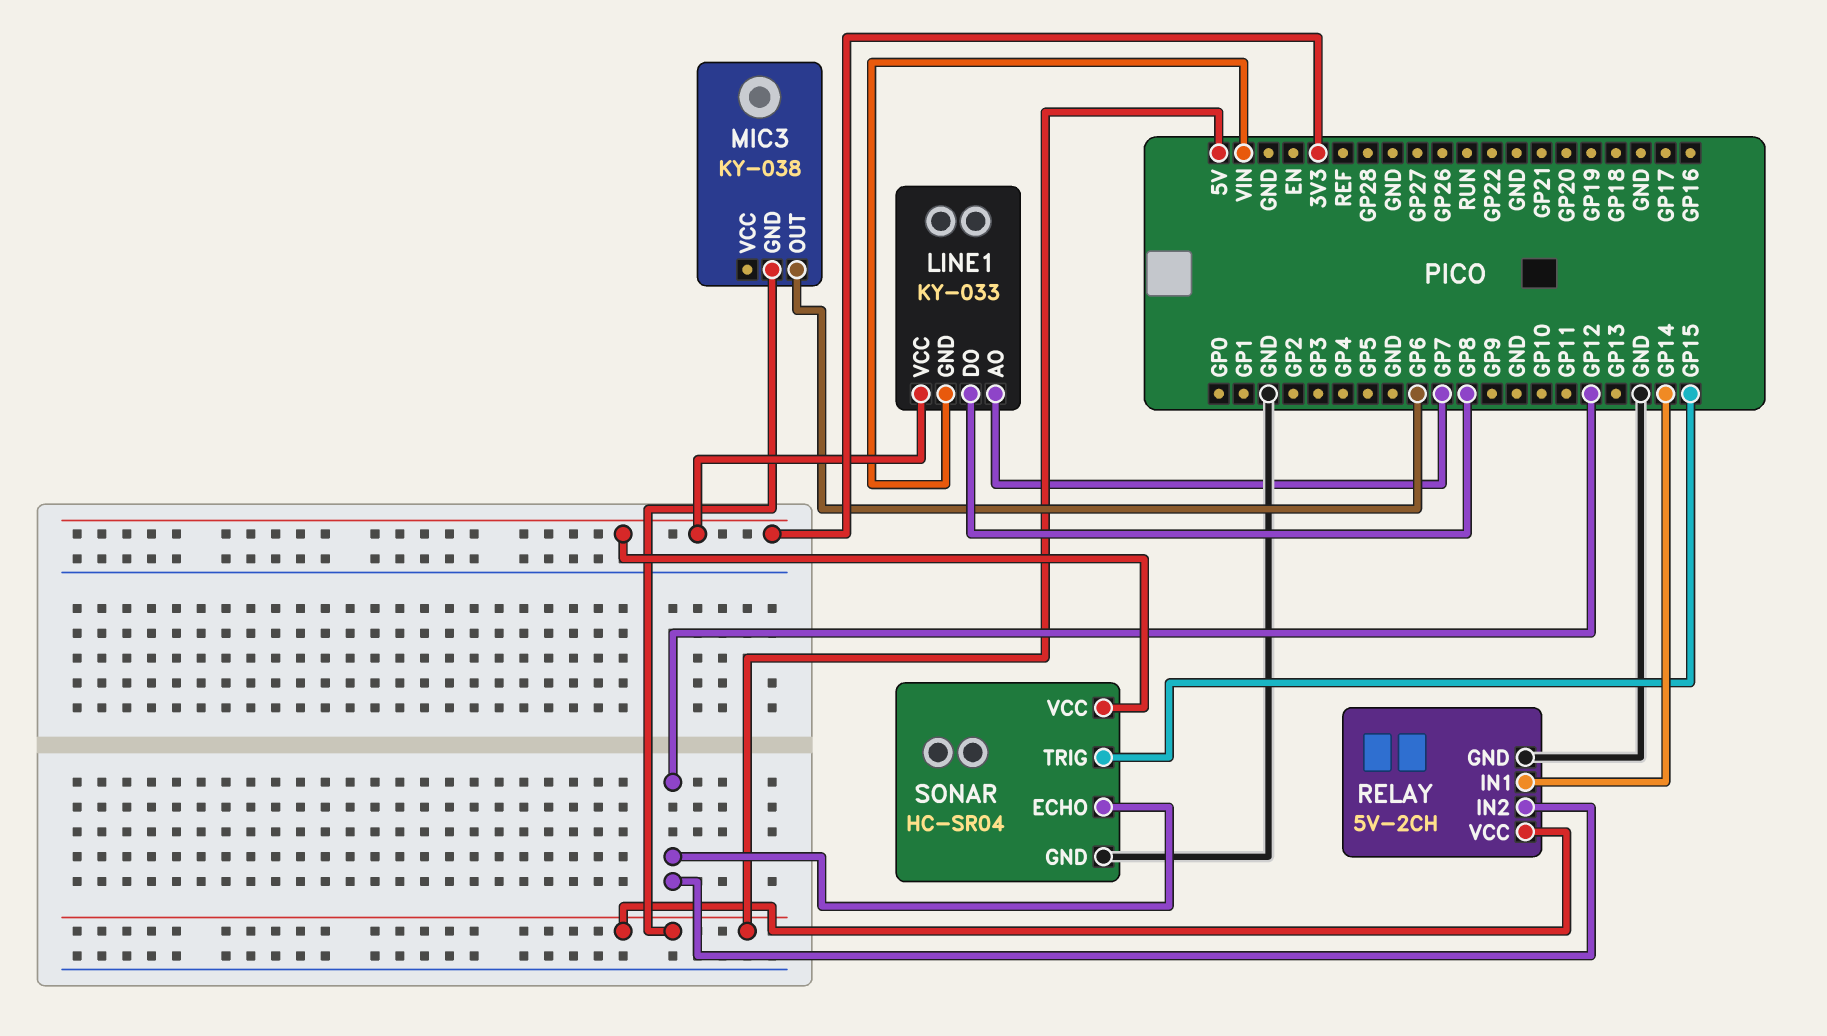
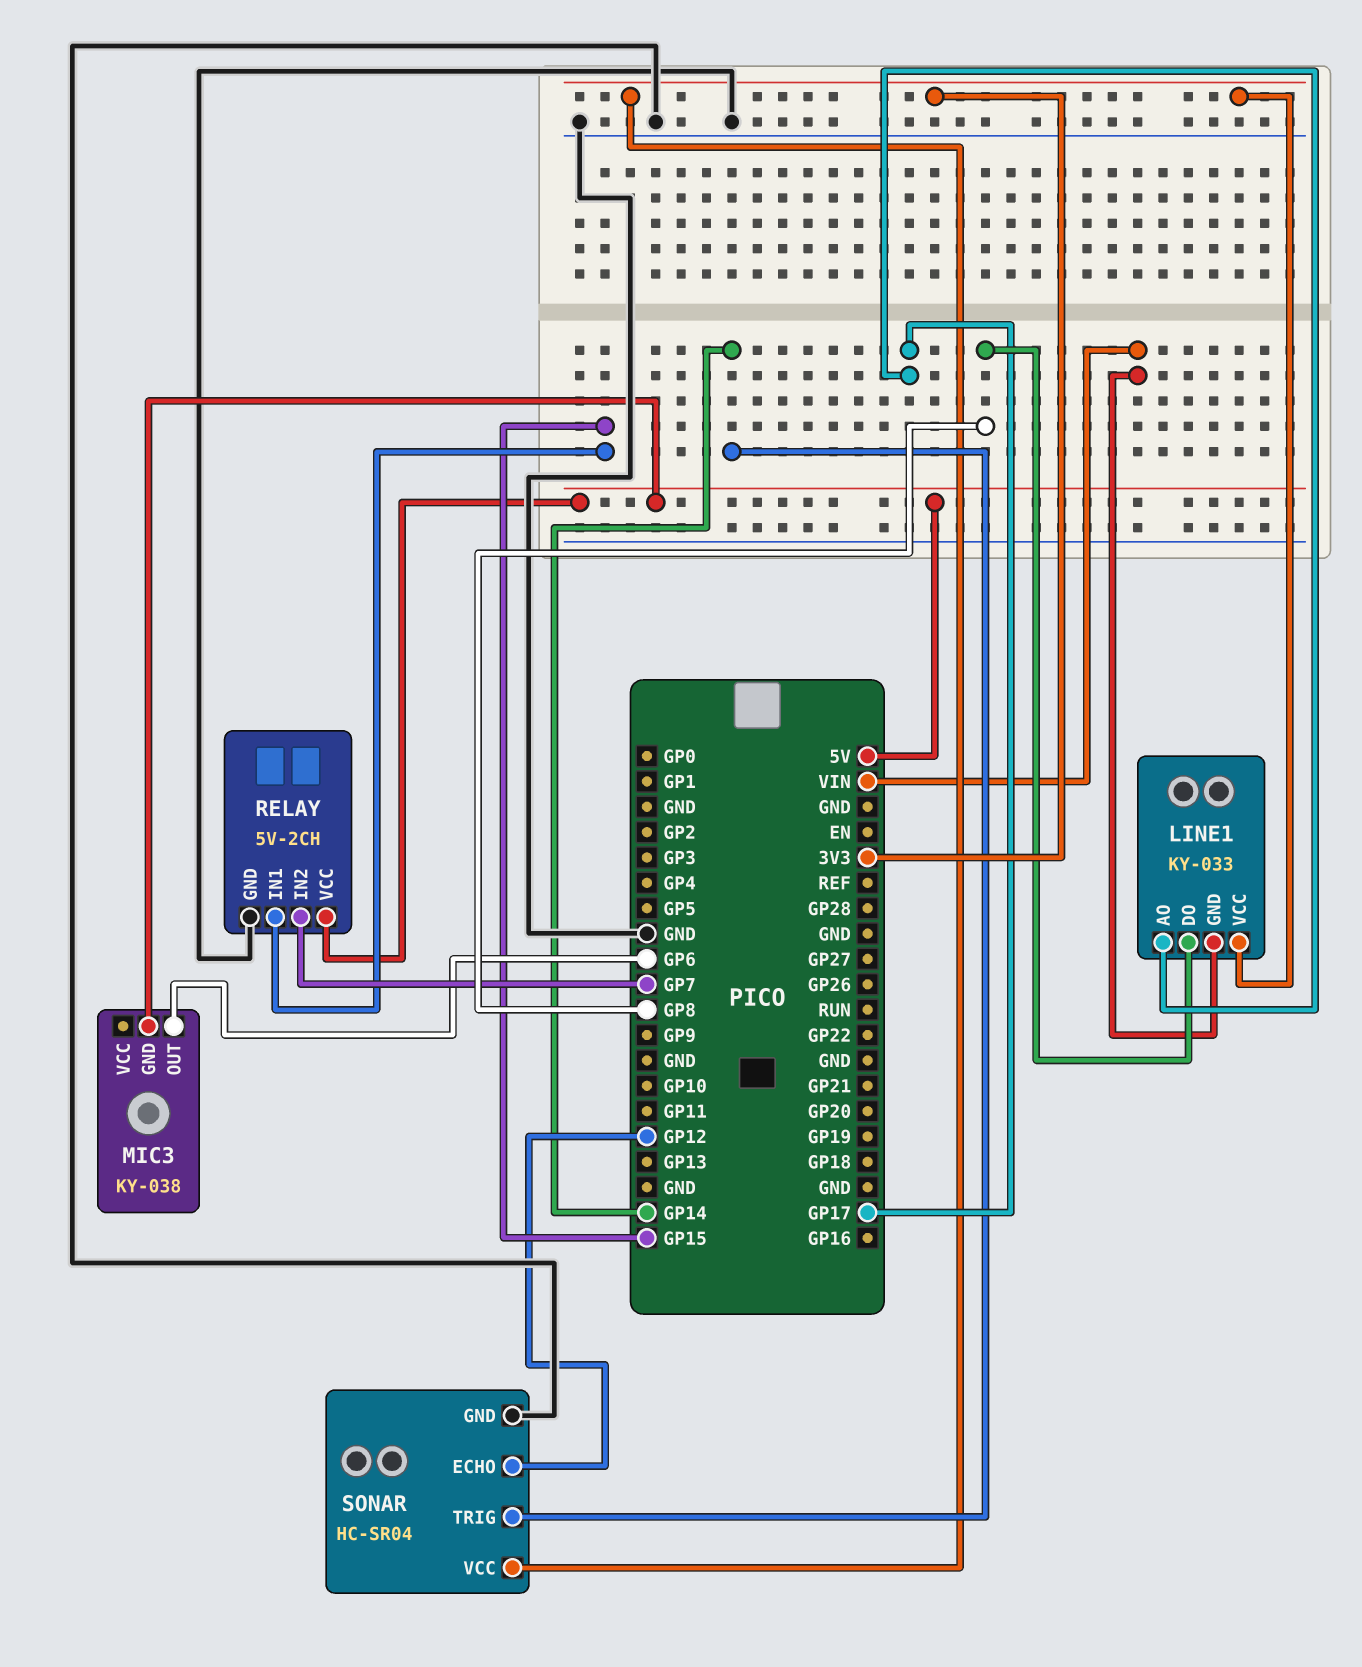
LINE1 pin AO: GP7 -> GP17
RELAY pin IN1: GP14 -> GP15
RELAY pin IN2: GP12 -> GP7
SONAR pin TRIG: GP15 -> GP14

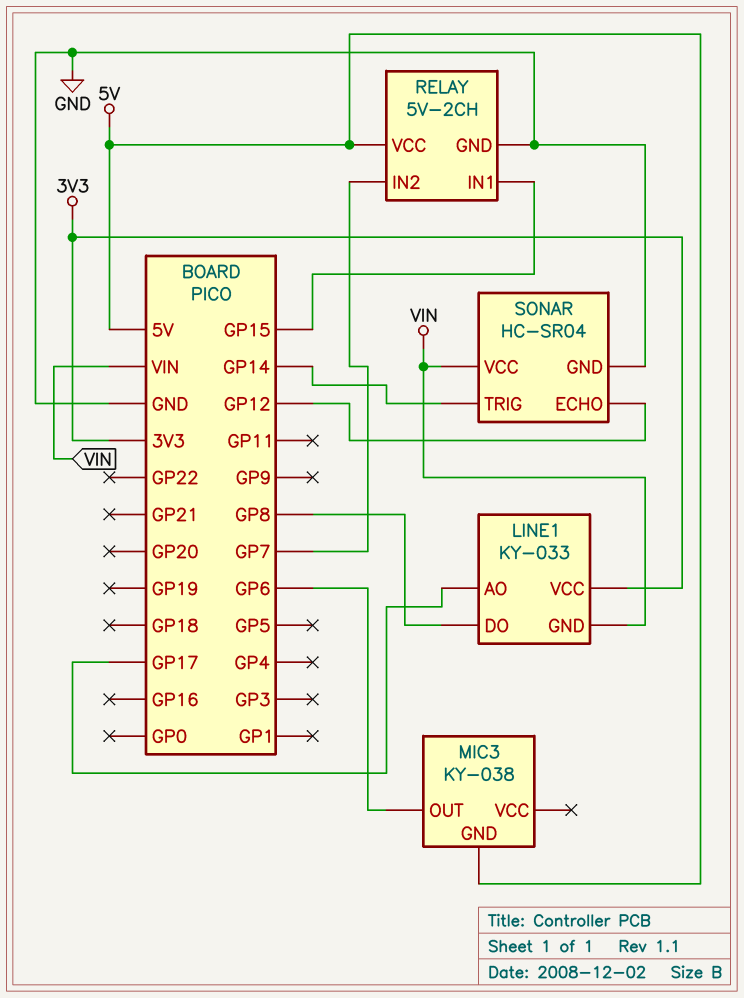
SONAR pin VCC: 3V3 -> VIN

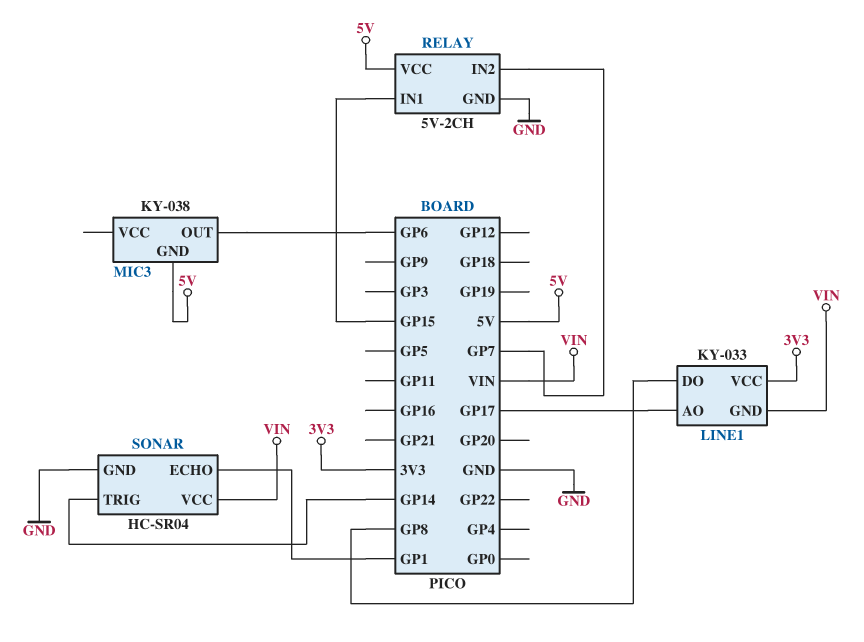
SONAR pin ECHO: GP12 -> GP1

